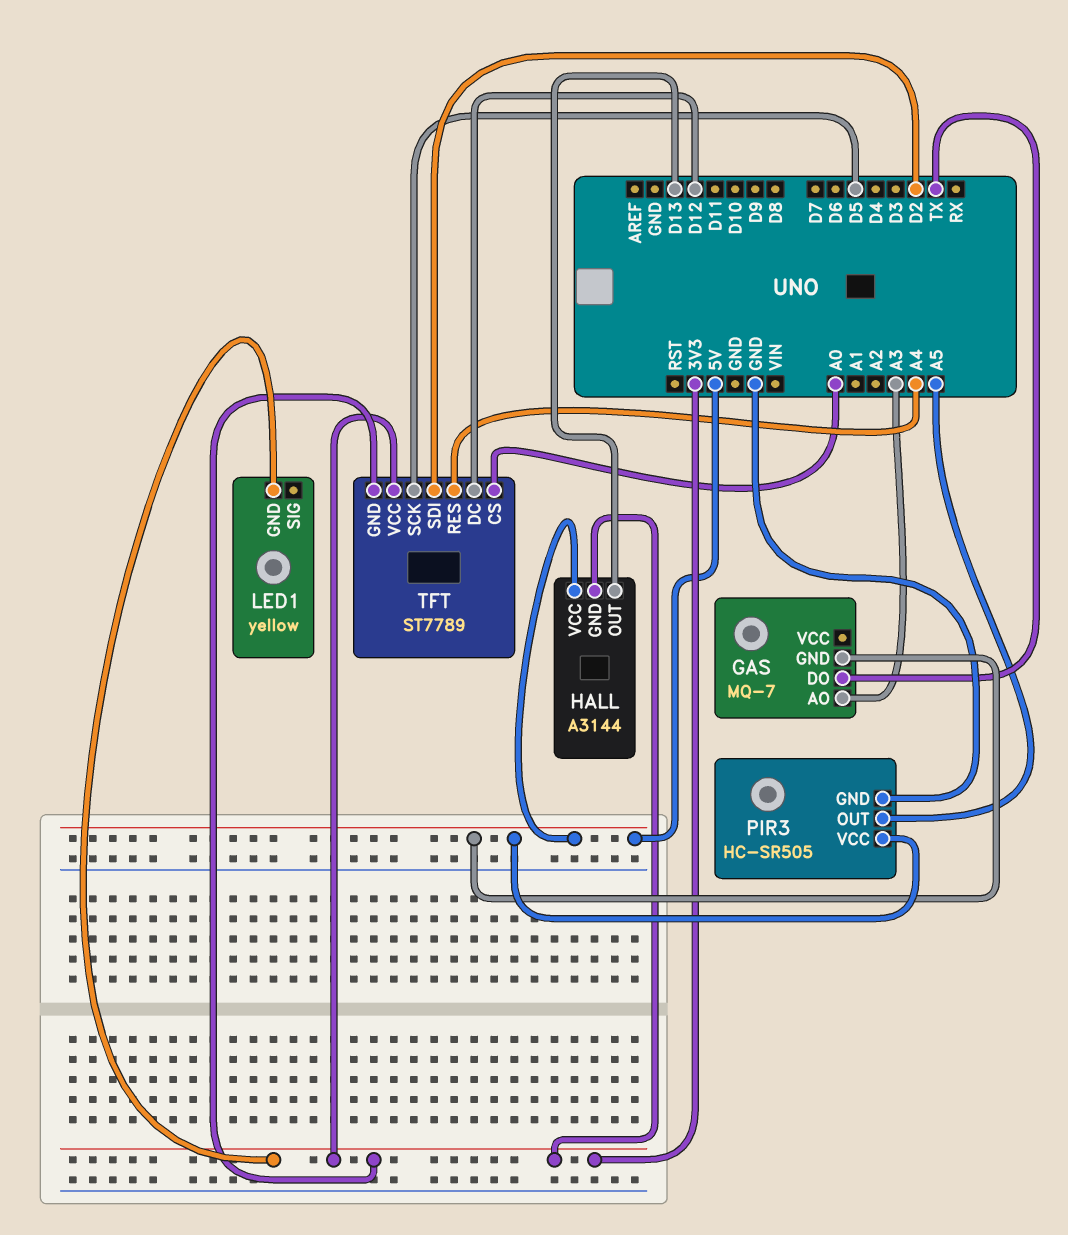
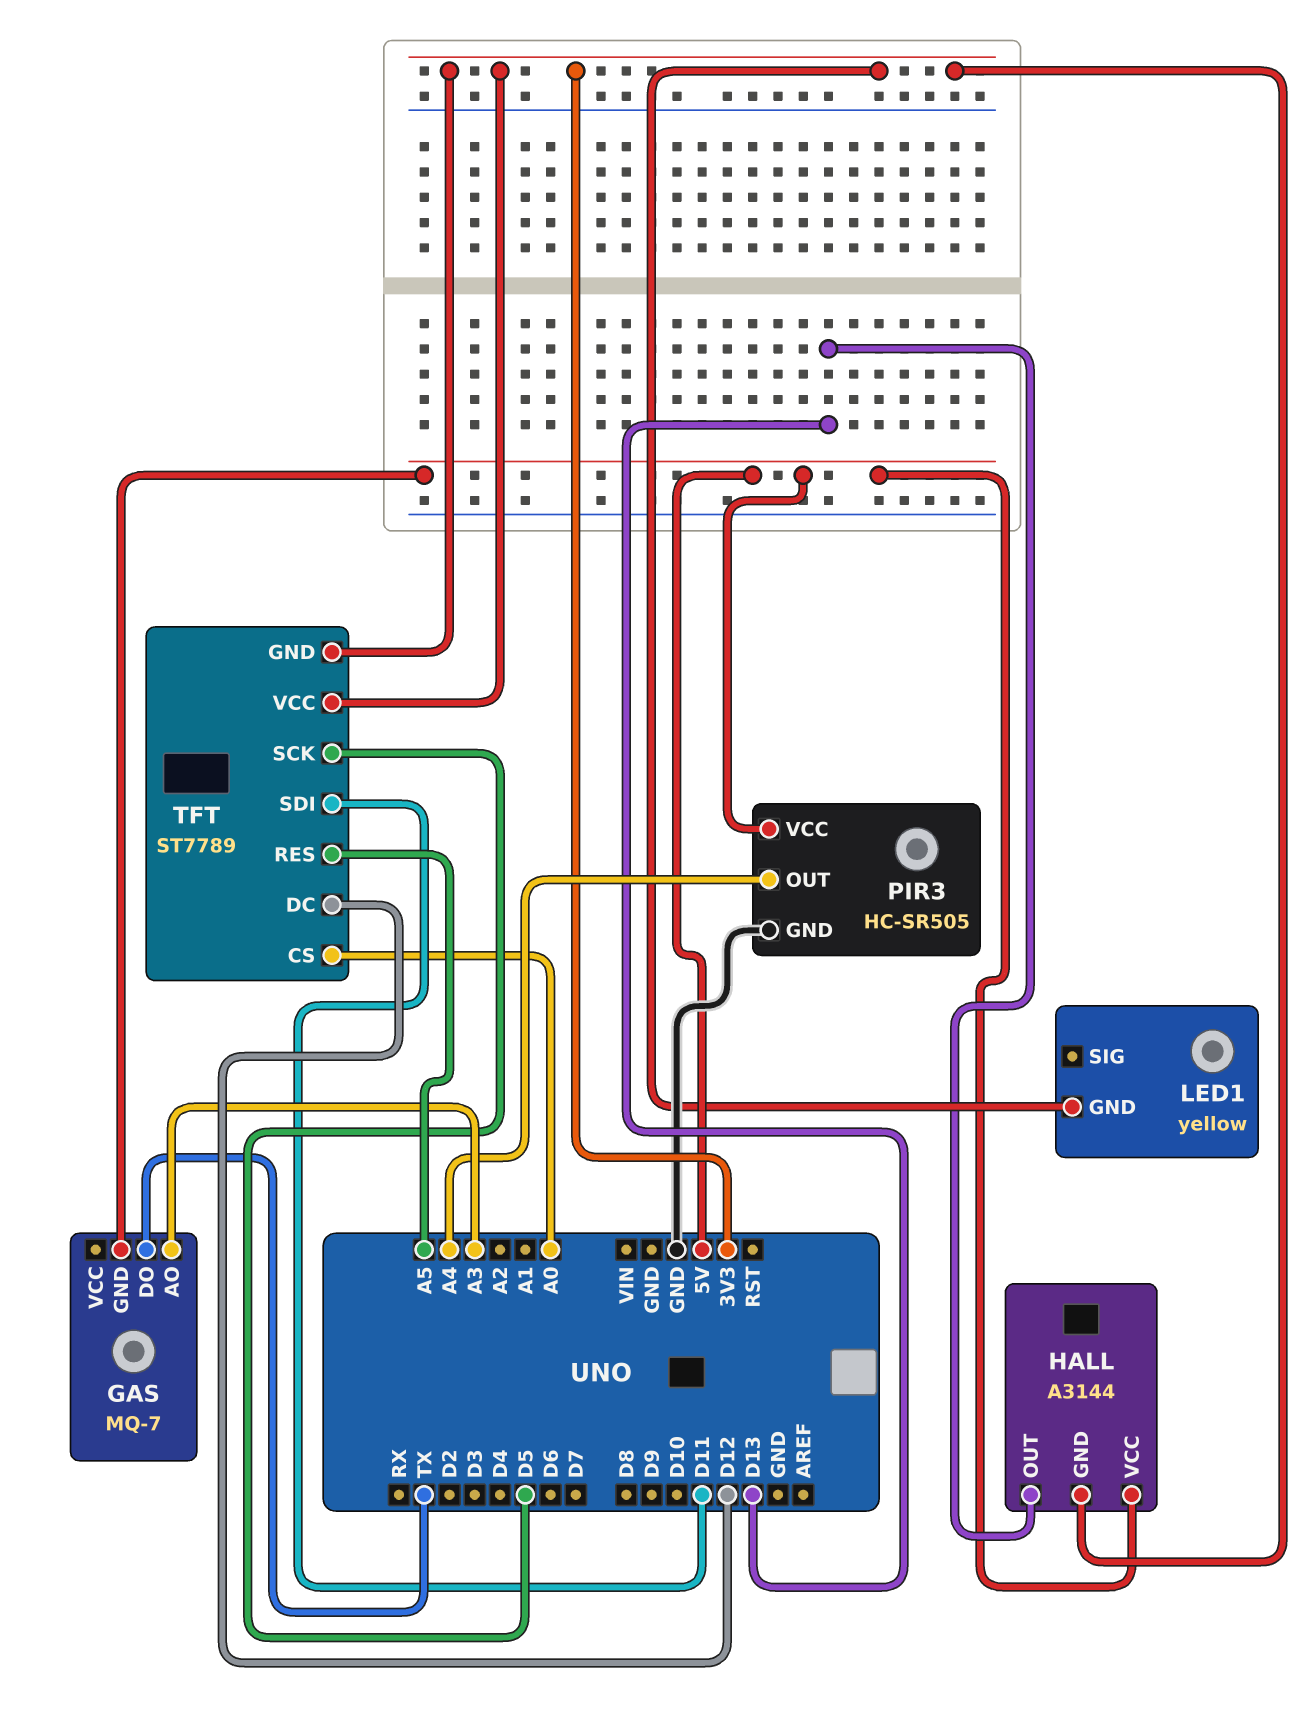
PIR3 pin OUT: A5 -> A4
TFT pin RES: A4 -> A5
TFT pin SDI: D2 -> D11

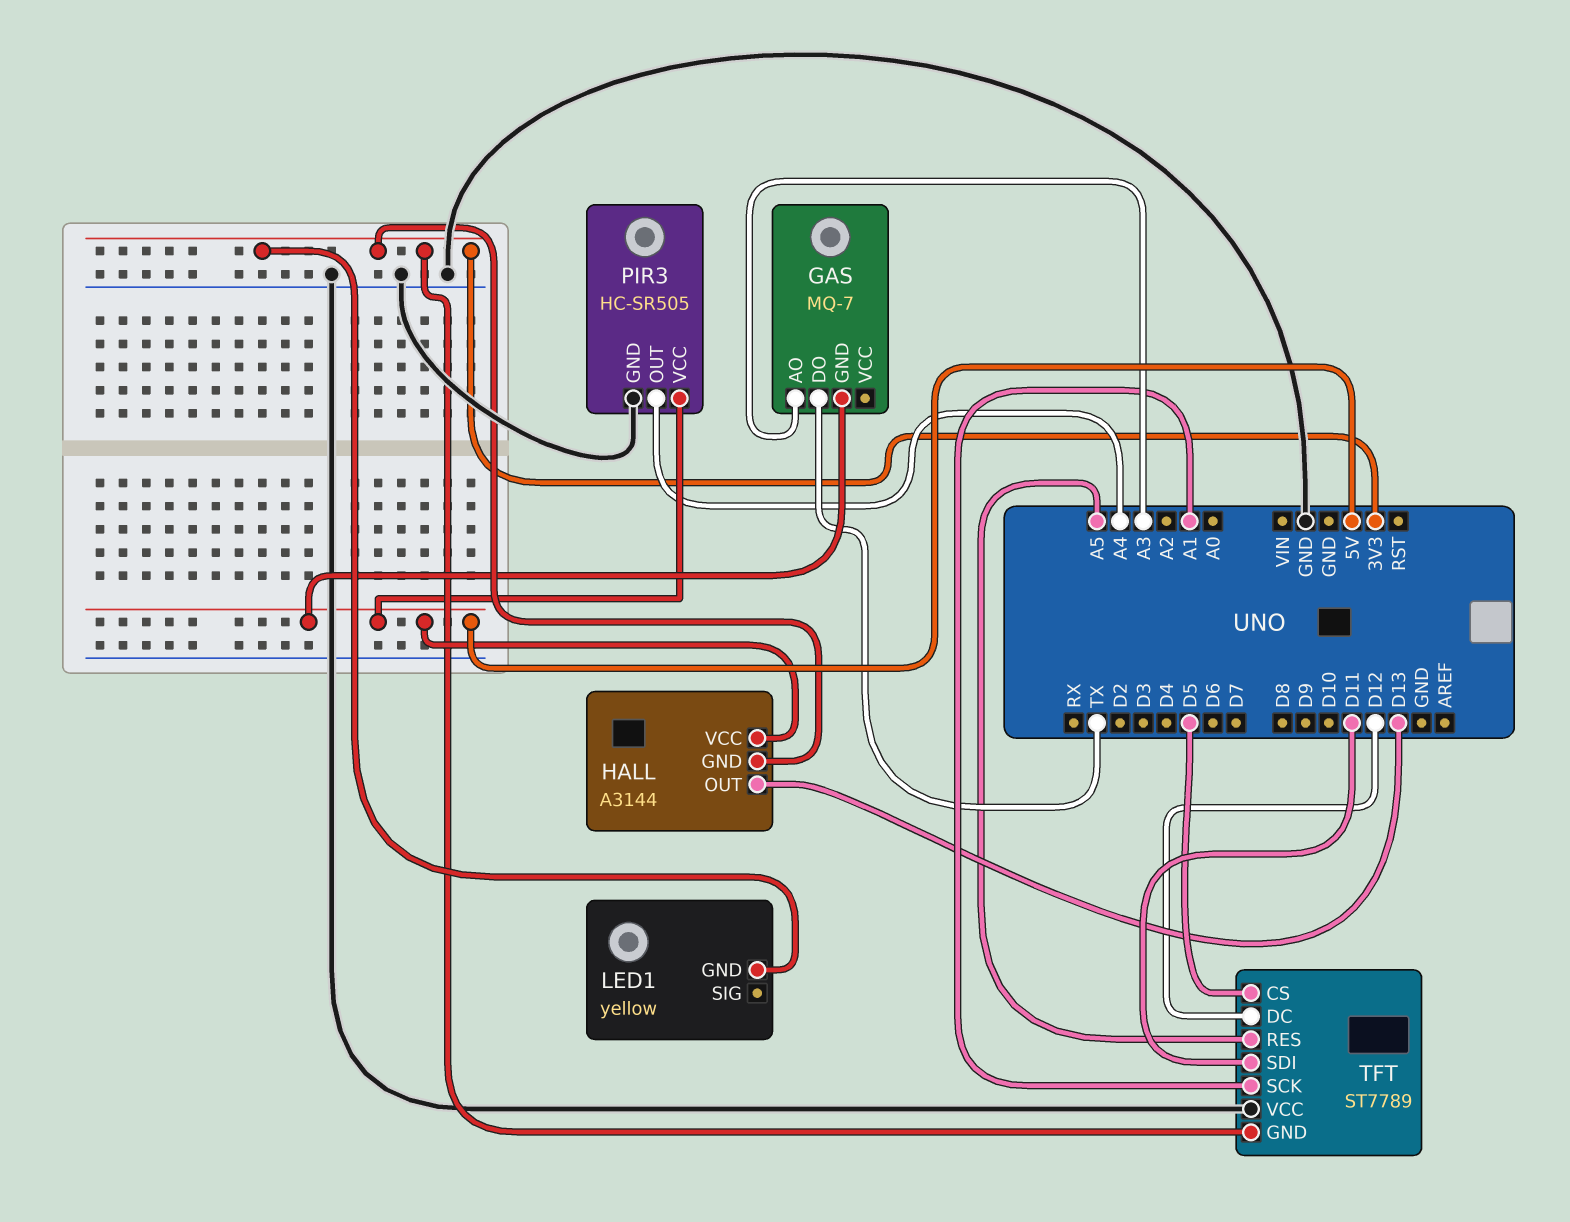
TFT pin CS: A0 -> D5
TFT pin SCK: D5 -> A1
TFT pin VCC: 3V3 -> GND

